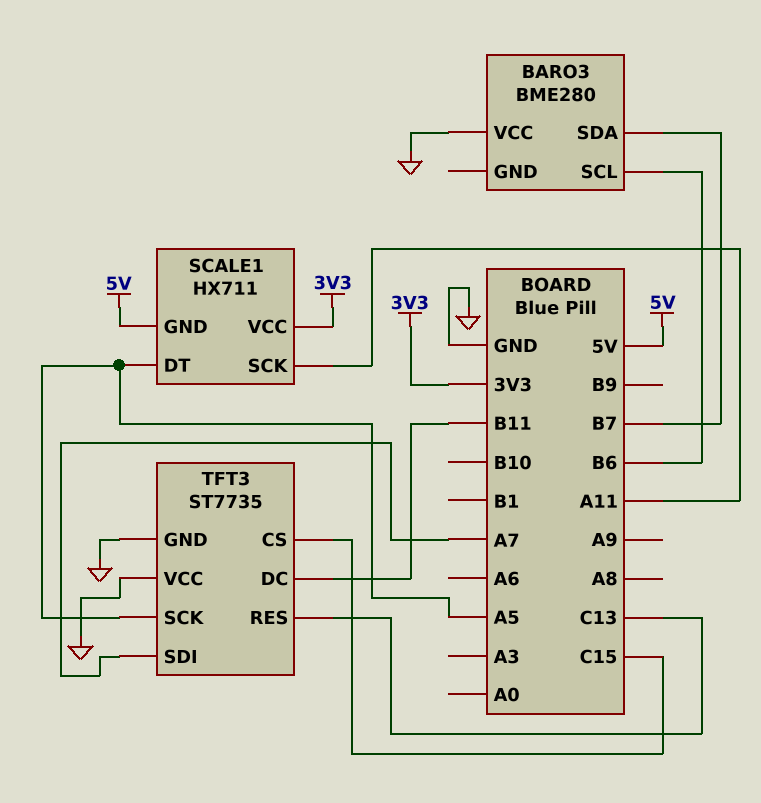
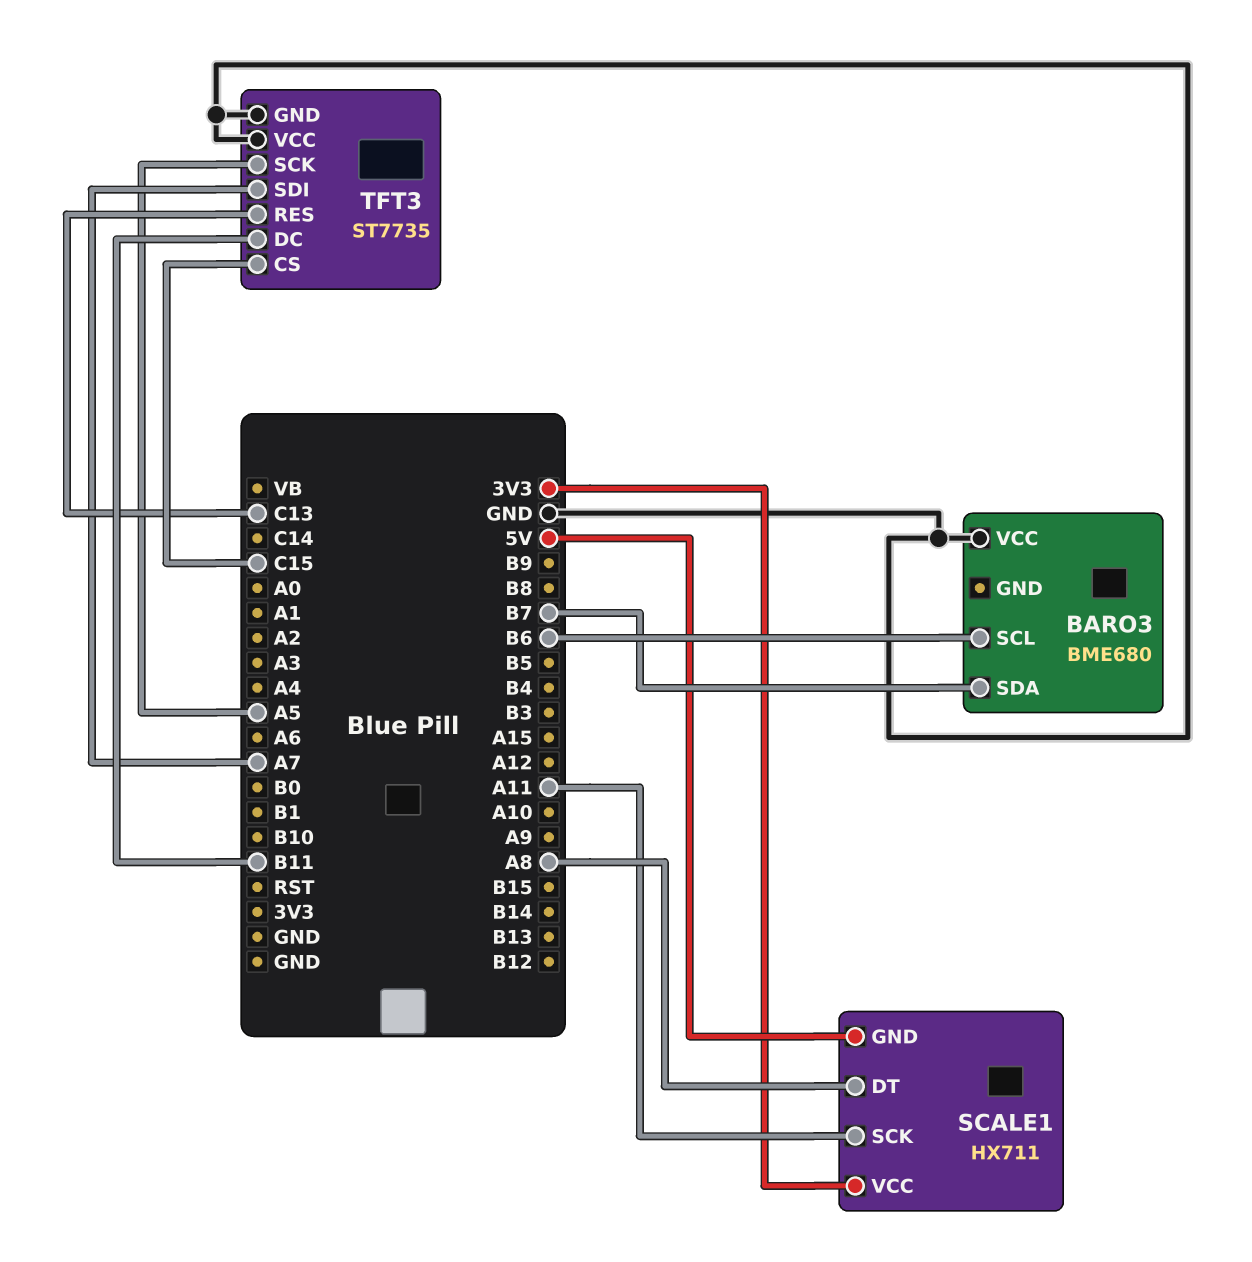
BARO3: BME280 -> BME680
SCALE1 pin DT: A5 -> A8

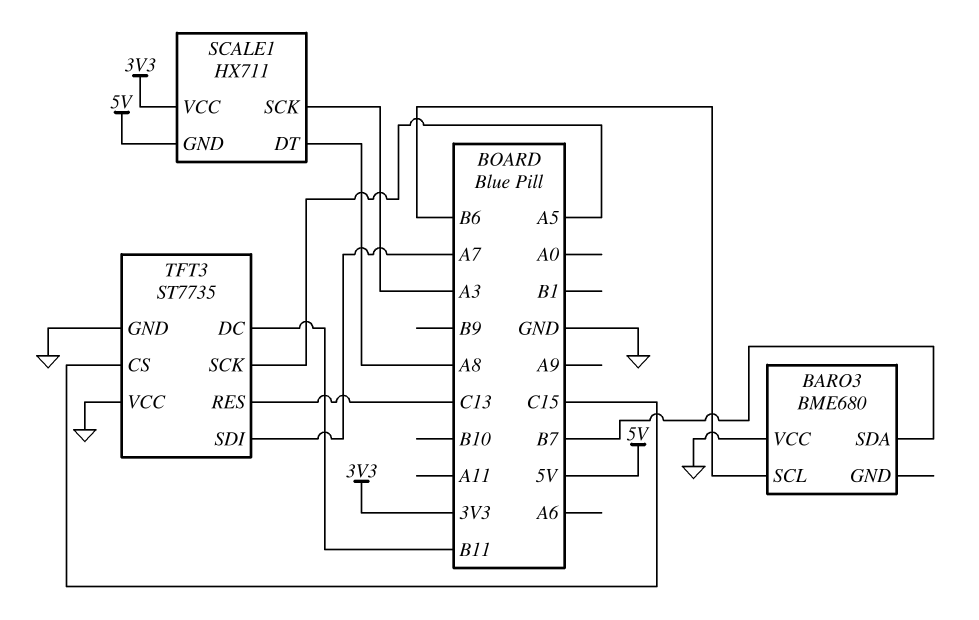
SCALE1 pin SCK: A11 -> A3

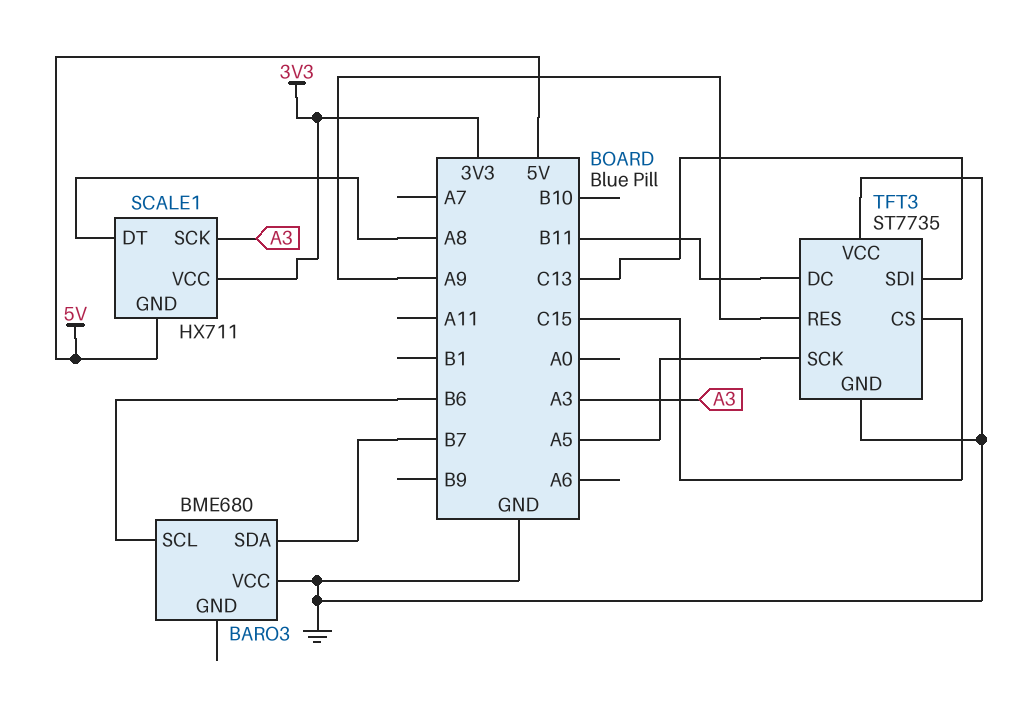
TFT3 pin RES: C13 -> A9
TFT3 pin SDI: A7 -> C13

